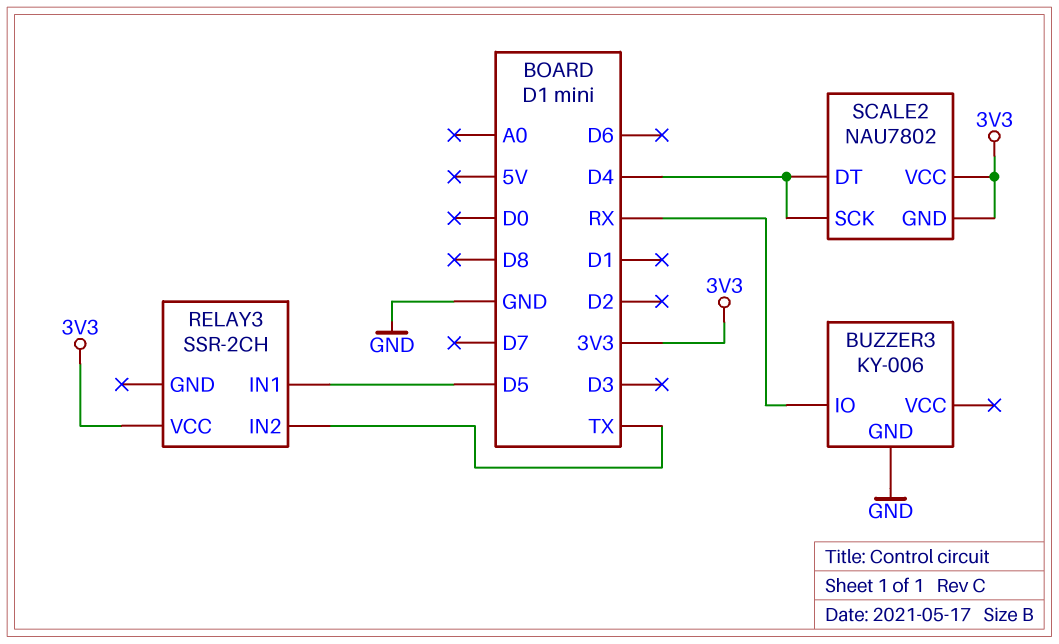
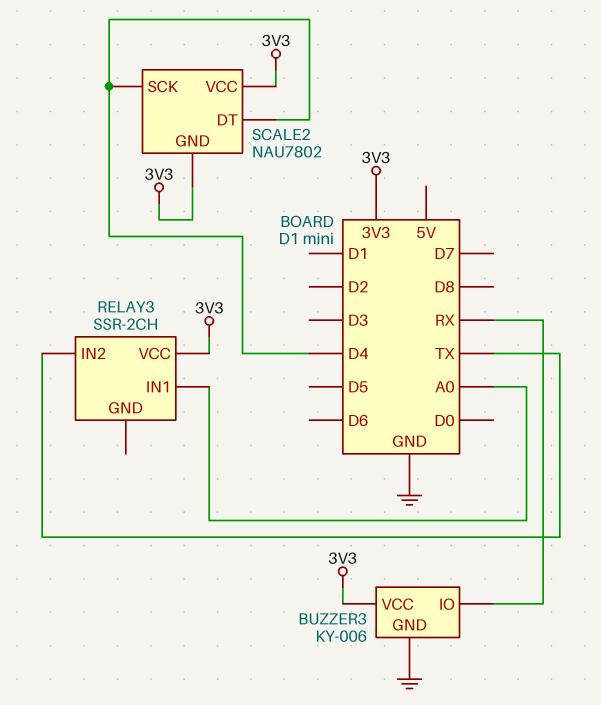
BUZZER3 pin VCC: none -> 3V3
RELAY3 pin IN1: D5 -> A0

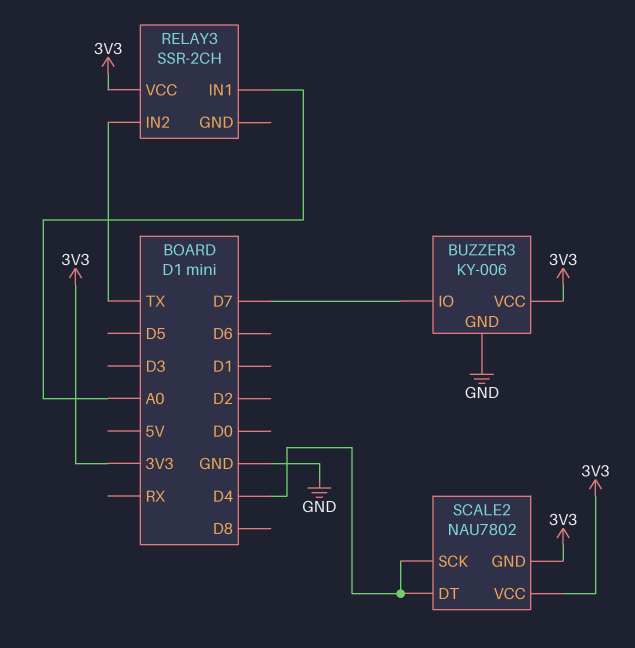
BUZZER3 pin IO: RX -> D7

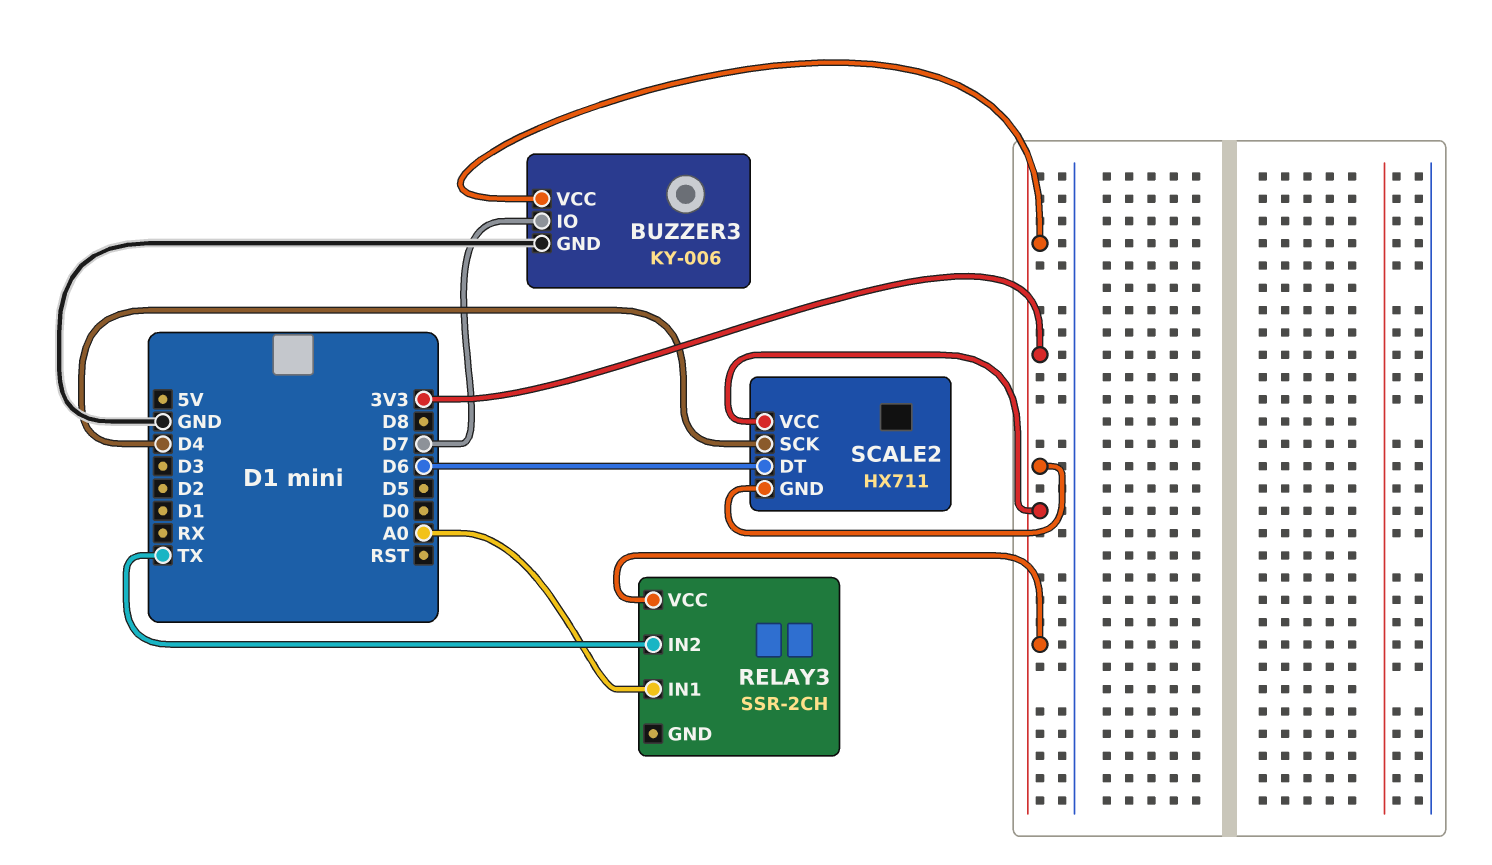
SCALE2: NAU7802 -> HX711
SCALE2 pin DT: D4 -> D6

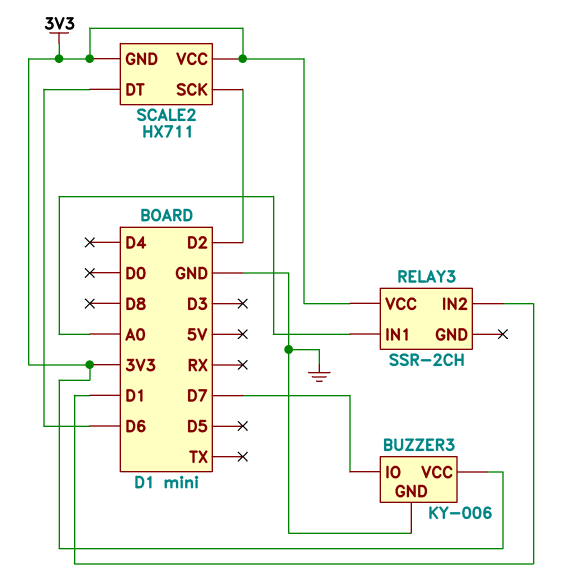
RELAY3 pin IN2: TX -> D1
SCALE2 pin SCK: D4 -> D2

